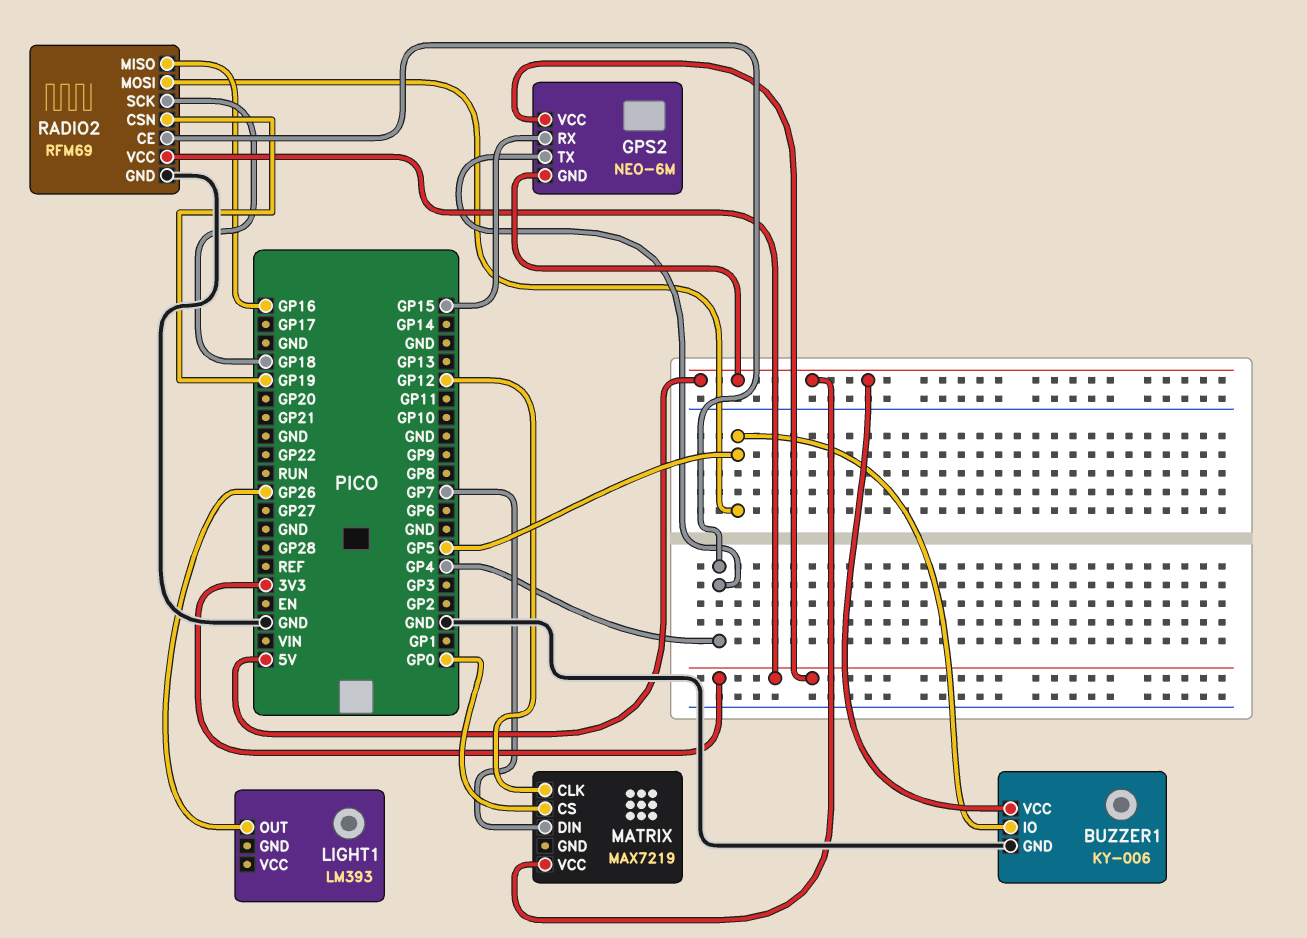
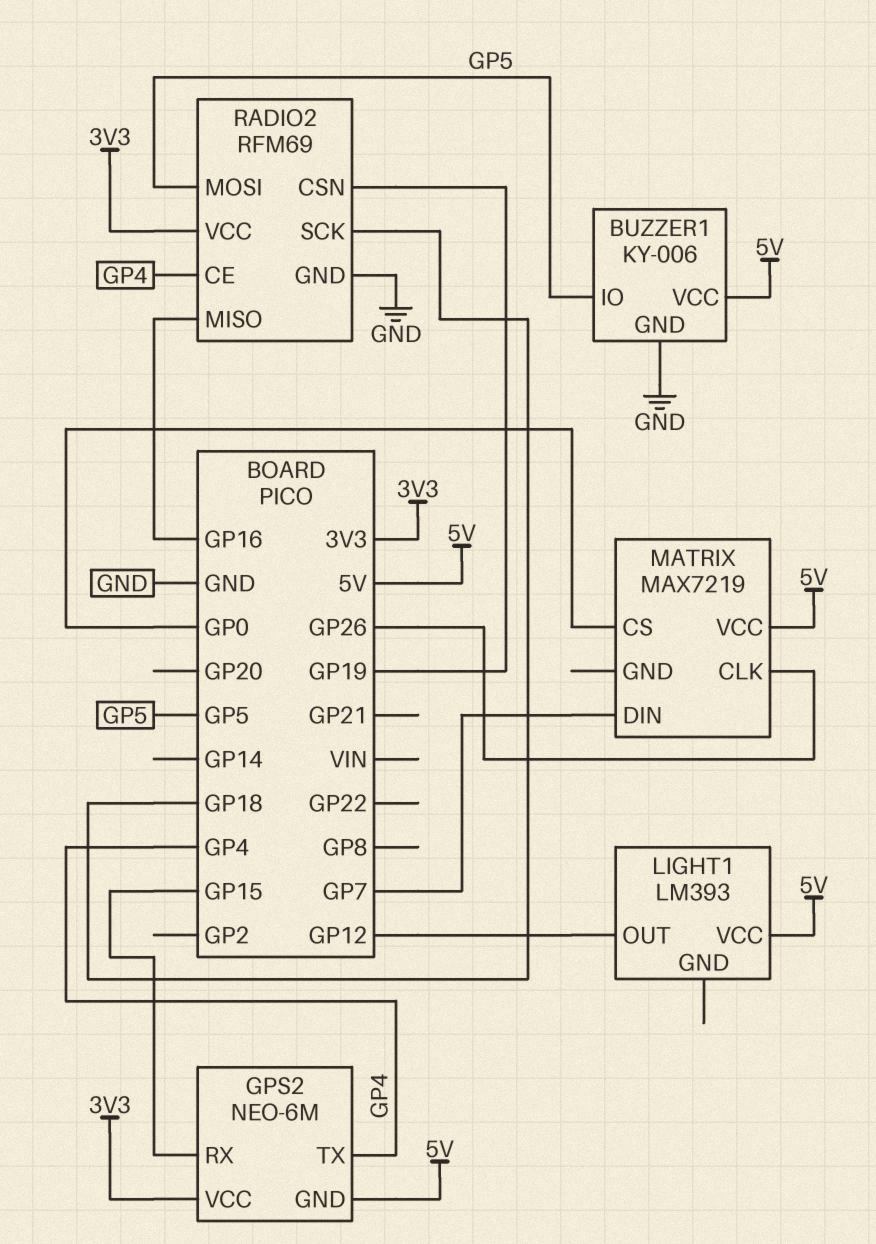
LIGHT1 pin OUT: GP26 -> GP12
LIGHT1 pin VCC: none -> 5V
MATRIX pin CLK: GP12 -> GP26

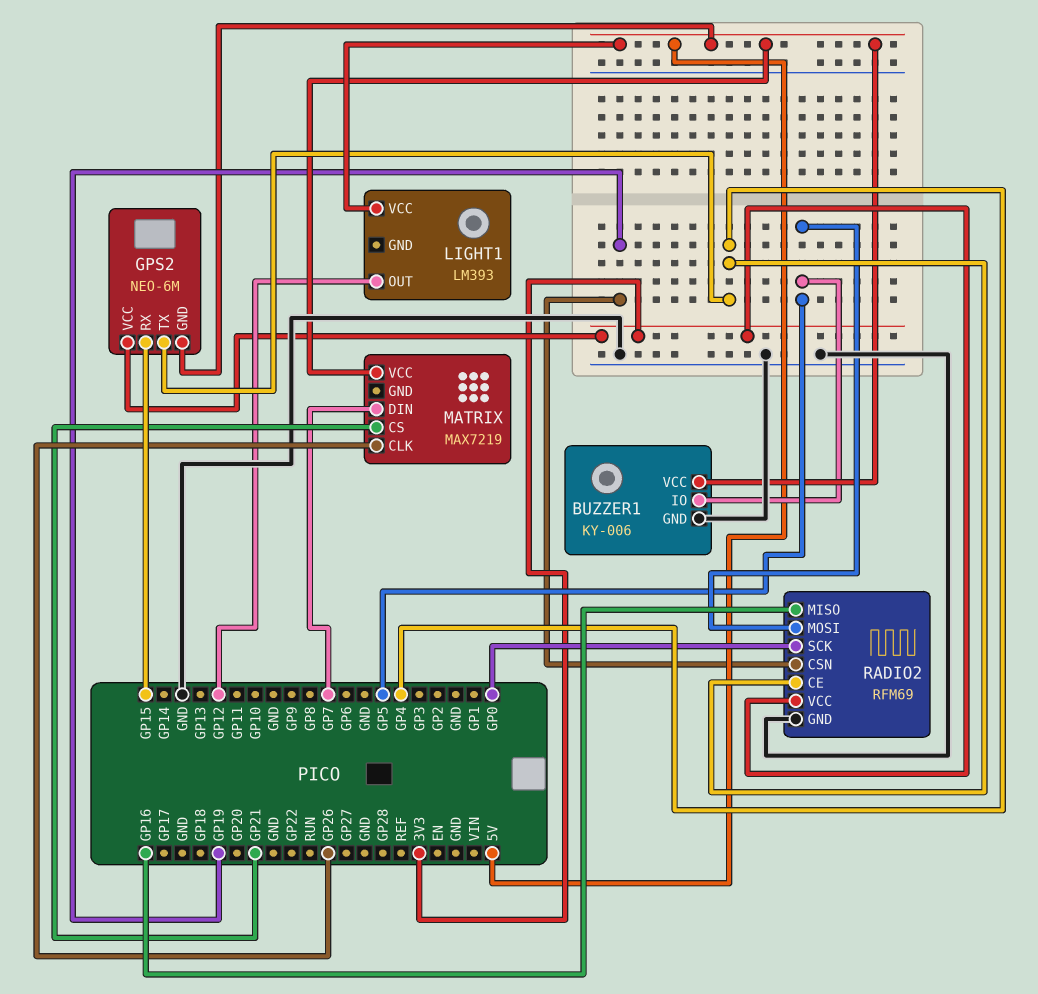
MATRIX pin CS: GP0 -> GP21
RADIO2 pin SCK: GP18 -> GP0

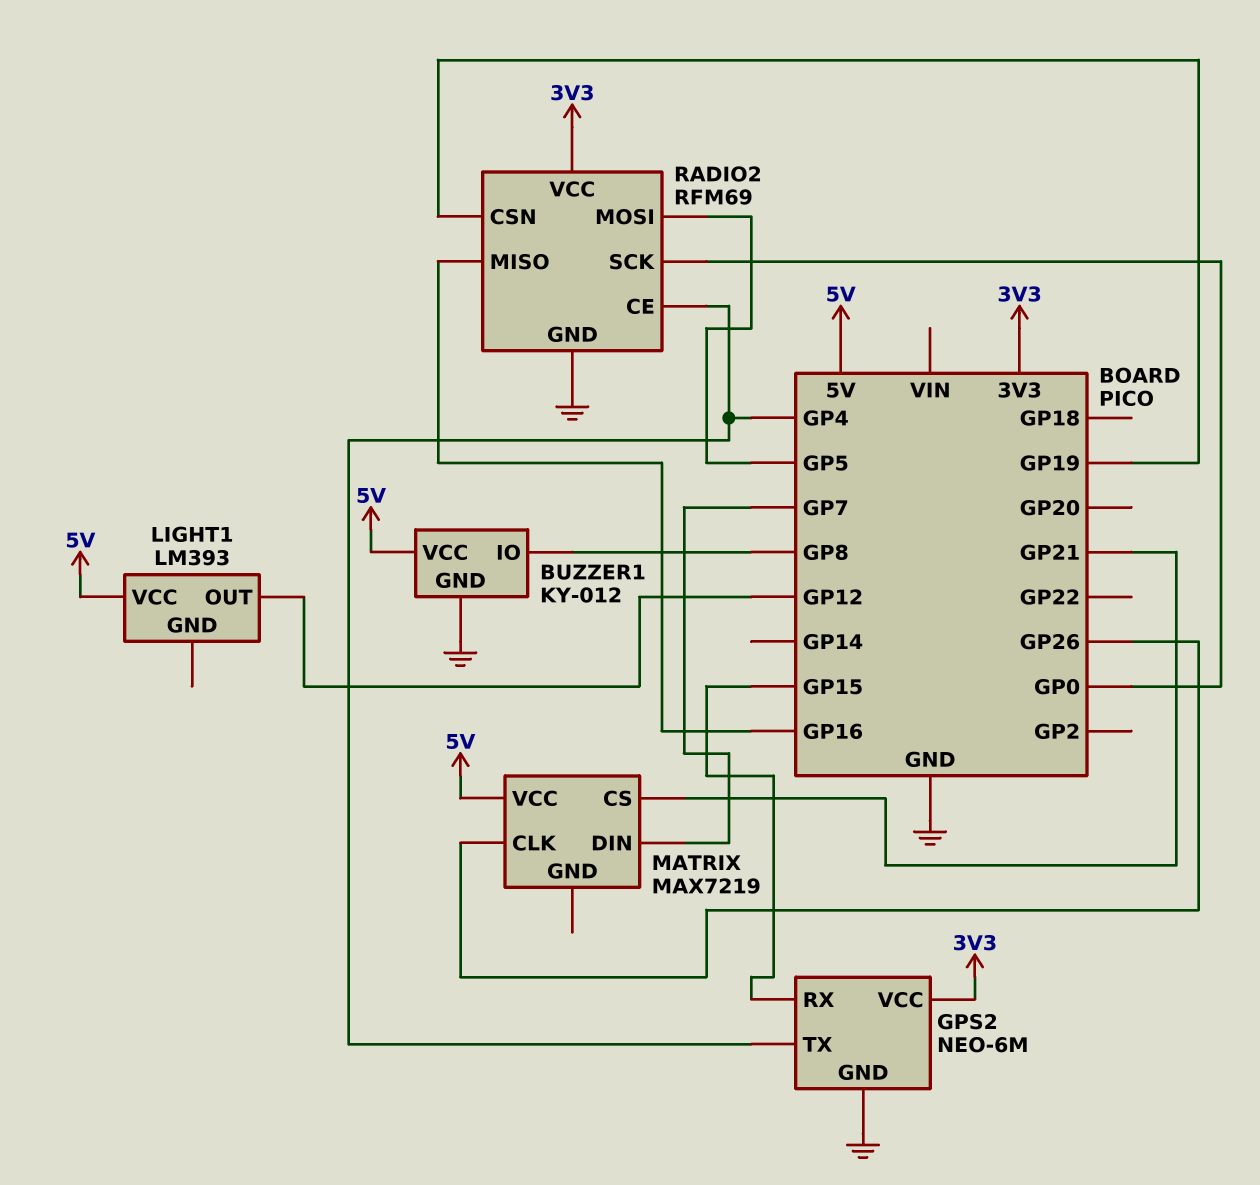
BUZZER1: KY-006 -> KY-012
BUZZER1 pin IO: GP5 -> GP8
GPS2 pin GND: 5V -> GND

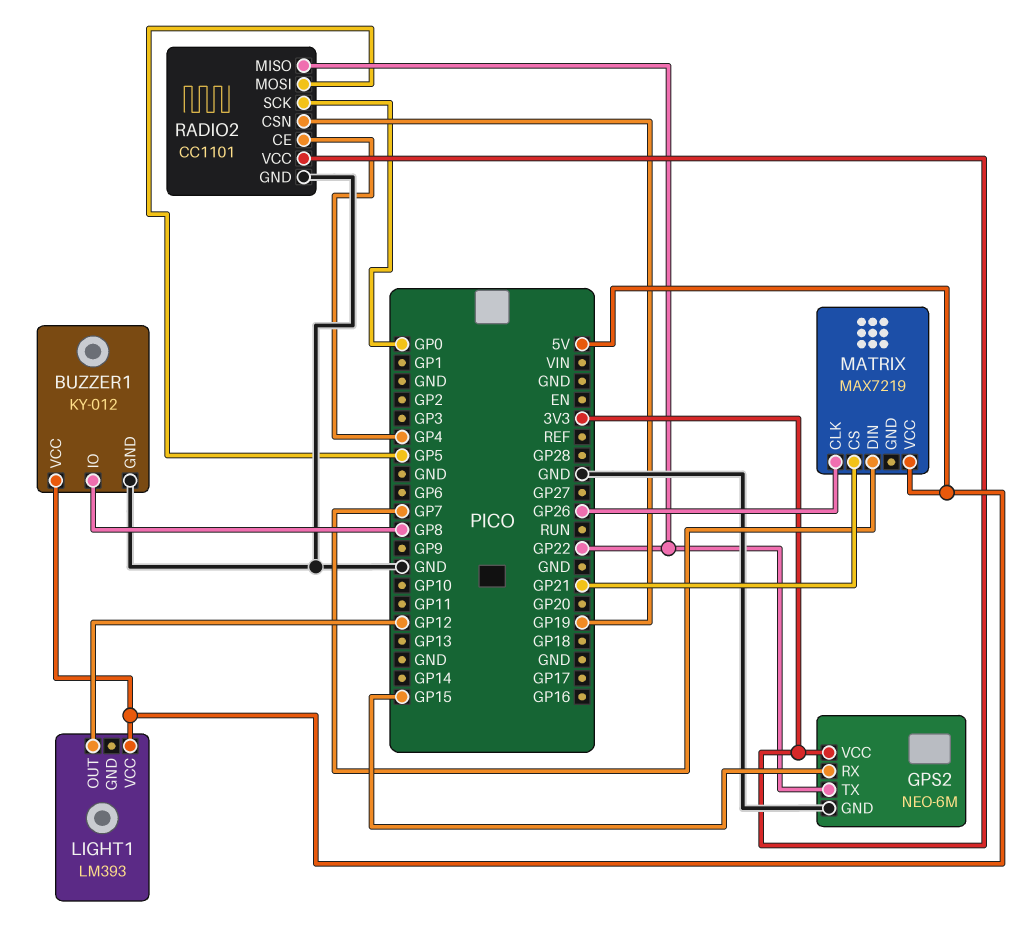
GPS2 pin TX: GP4 -> GP22
RADIO2: RFM69 -> CC1101
RADIO2 pin MISO: GP16 -> GP22

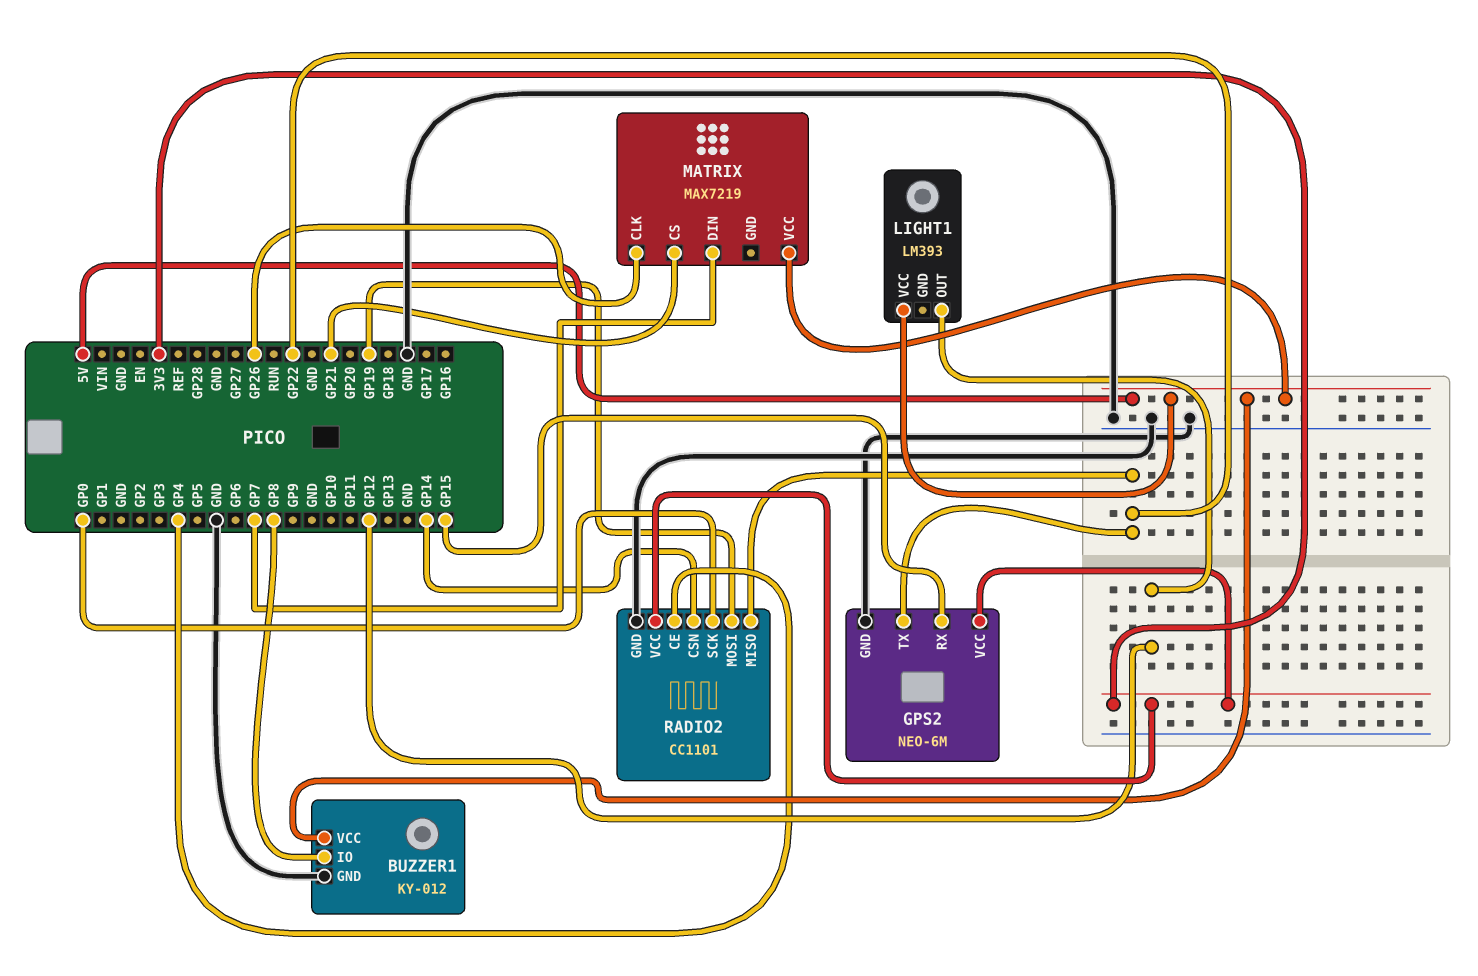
RADIO2 pin CSN: GP19 -> GP14
RADIO2 pin MOSI: GP5 -> GP19

